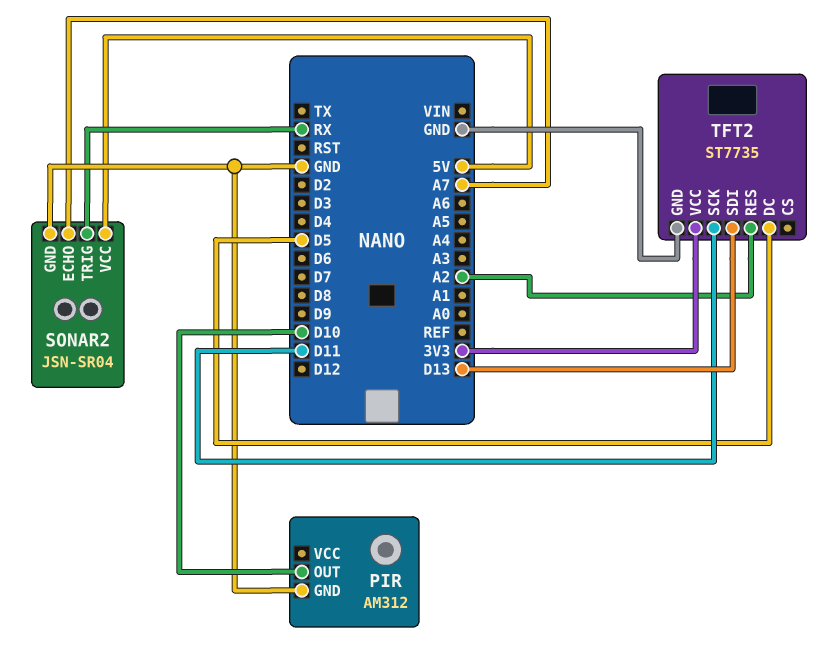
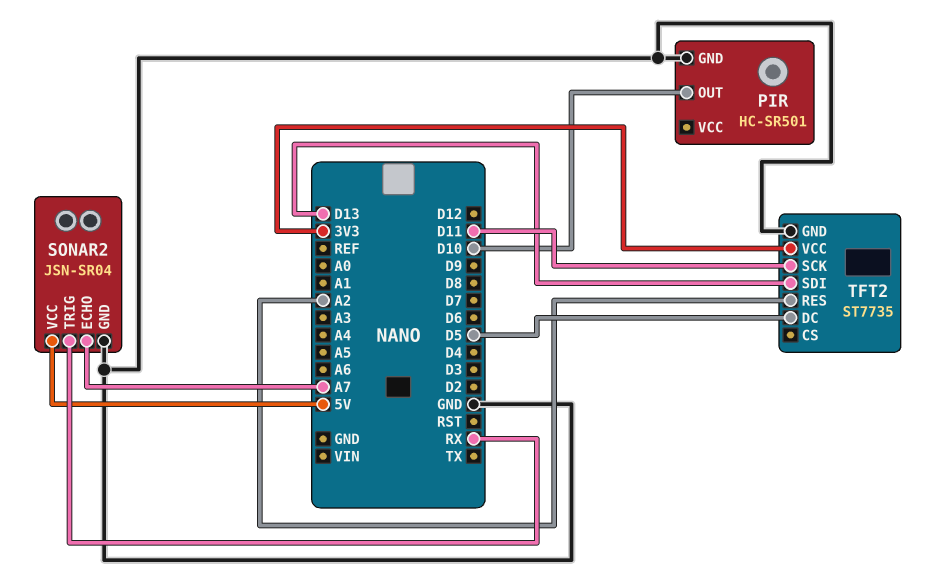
PIR: AM312 -> HC-SR501

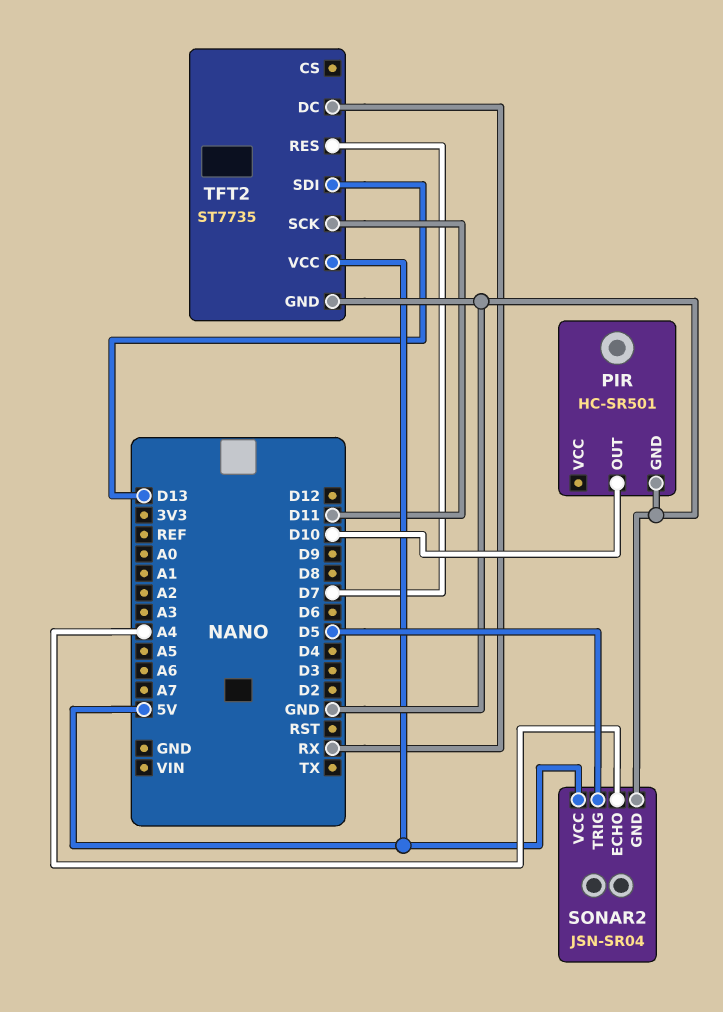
SONAR2 pin ECHO: A7 -> A4
SONAR2 pin TRIG: RX -> D5
TFT2 pin DC: D5 -> RX
TFT2 pin RES: A2 -> D7
TFT2 pin VCC: 3V3 -> 5V

